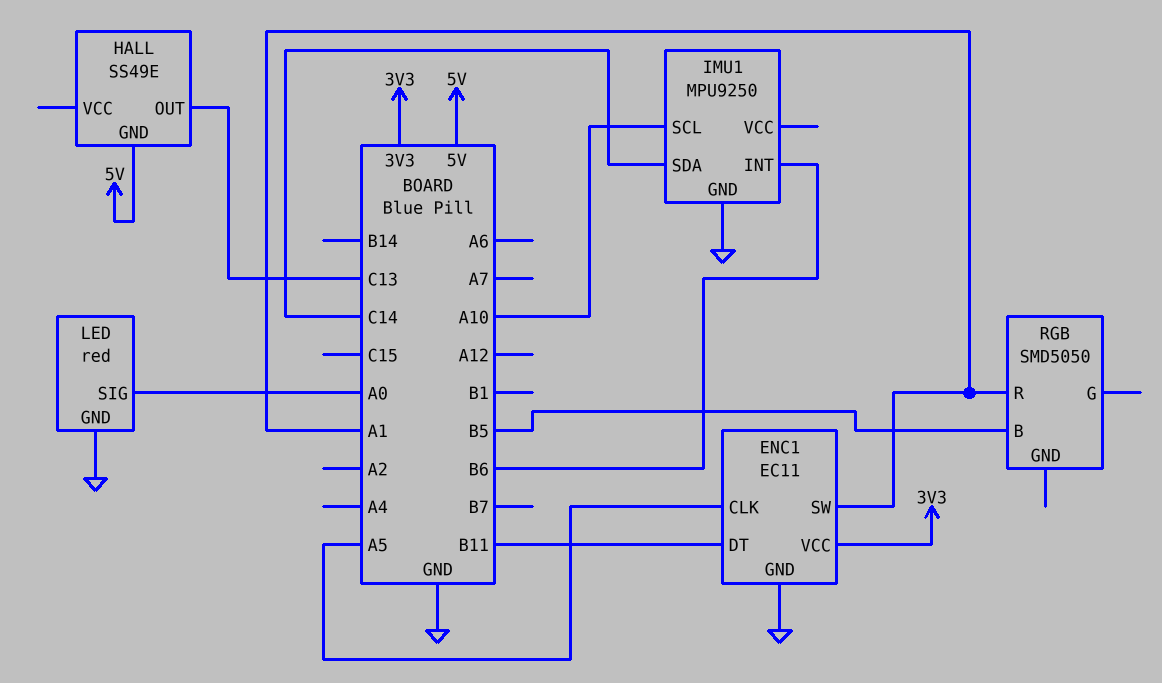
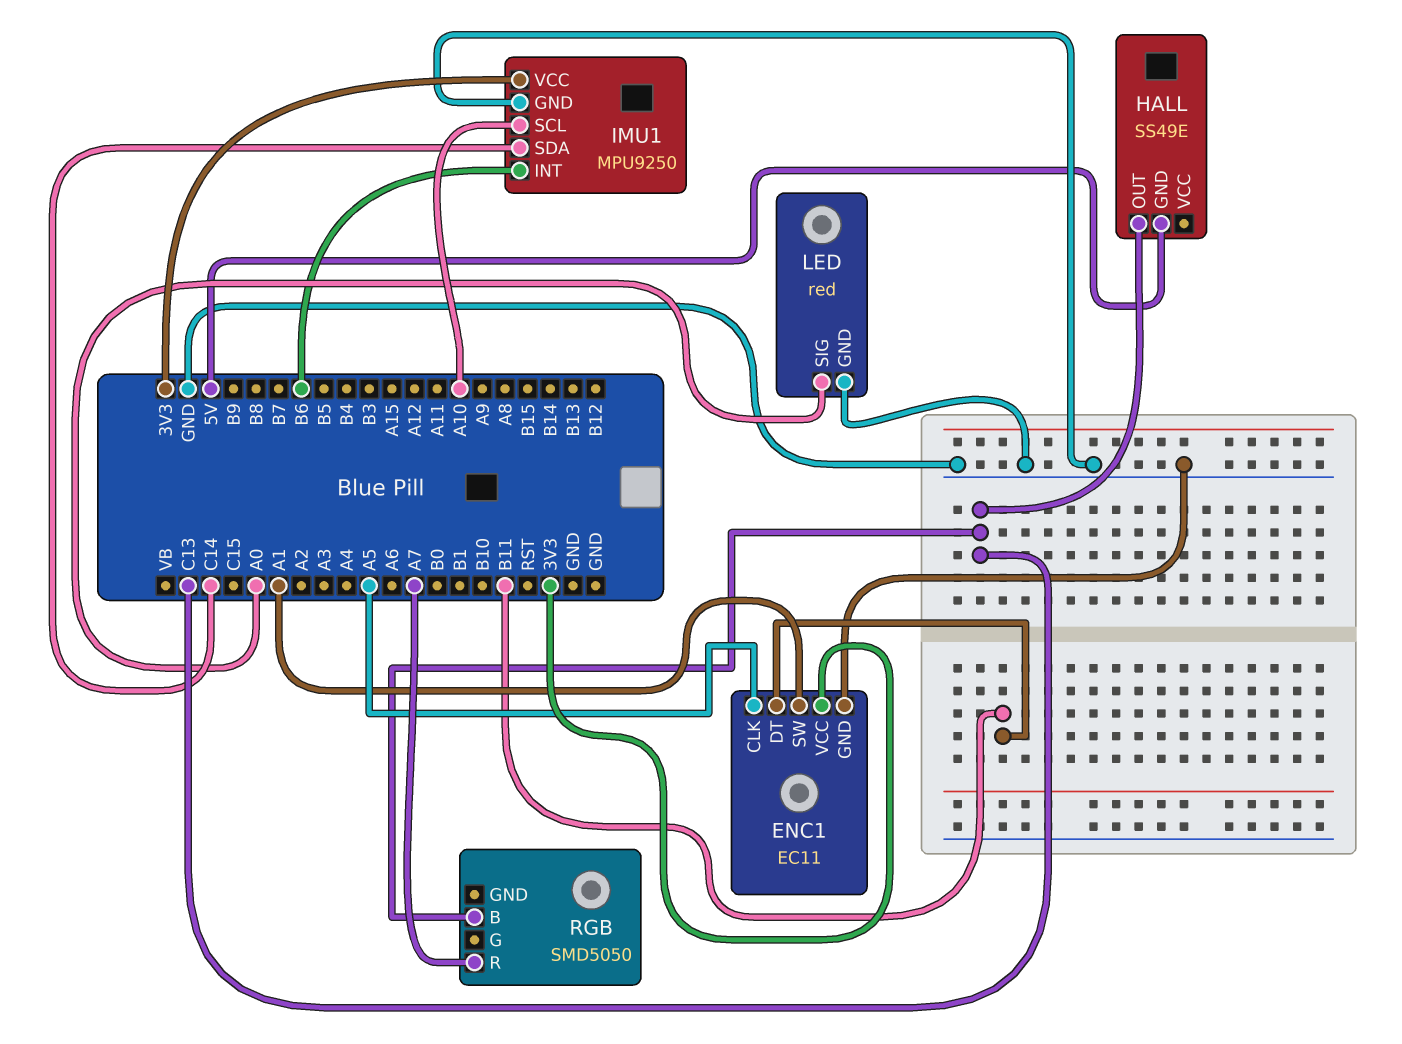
IMU1 pin VCC: none -> 3V3
RGB pin B: B5 -> C13
RGB pin R: A1 -> A7

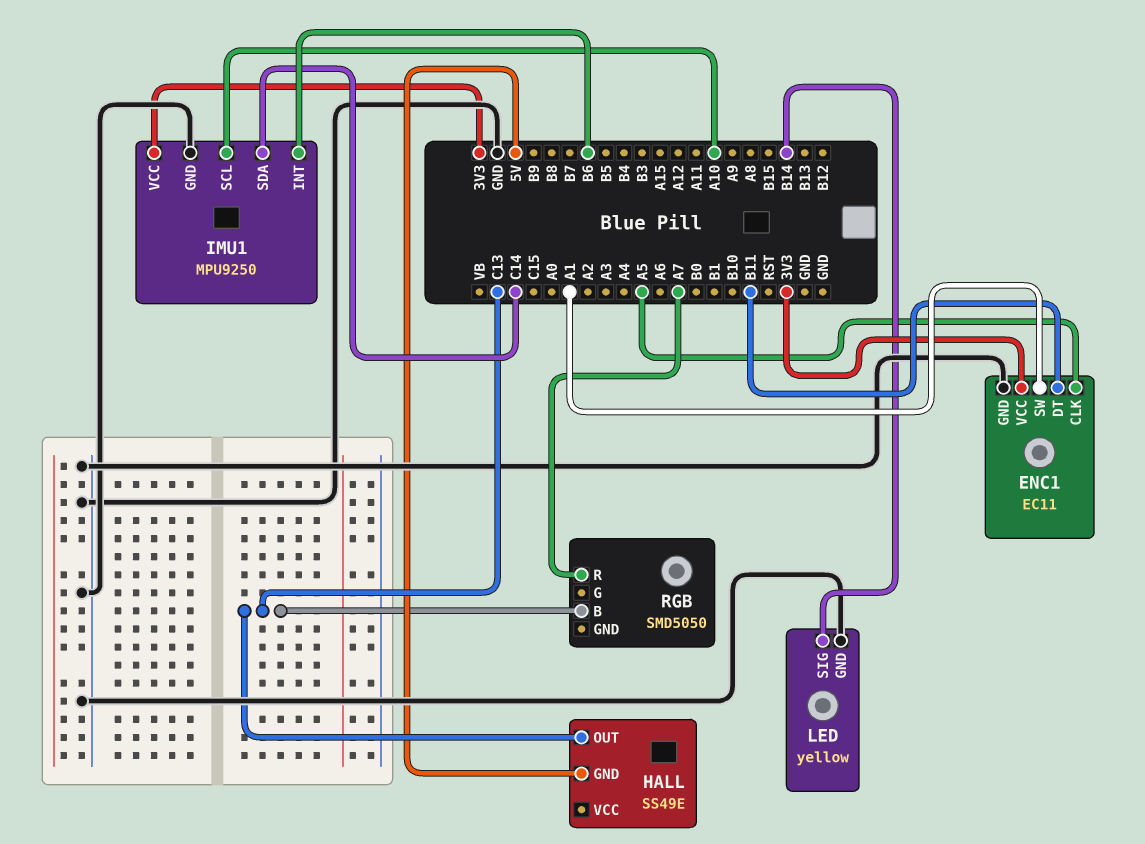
LED: red -> yellow
LED pin SIG: A0 -> B14

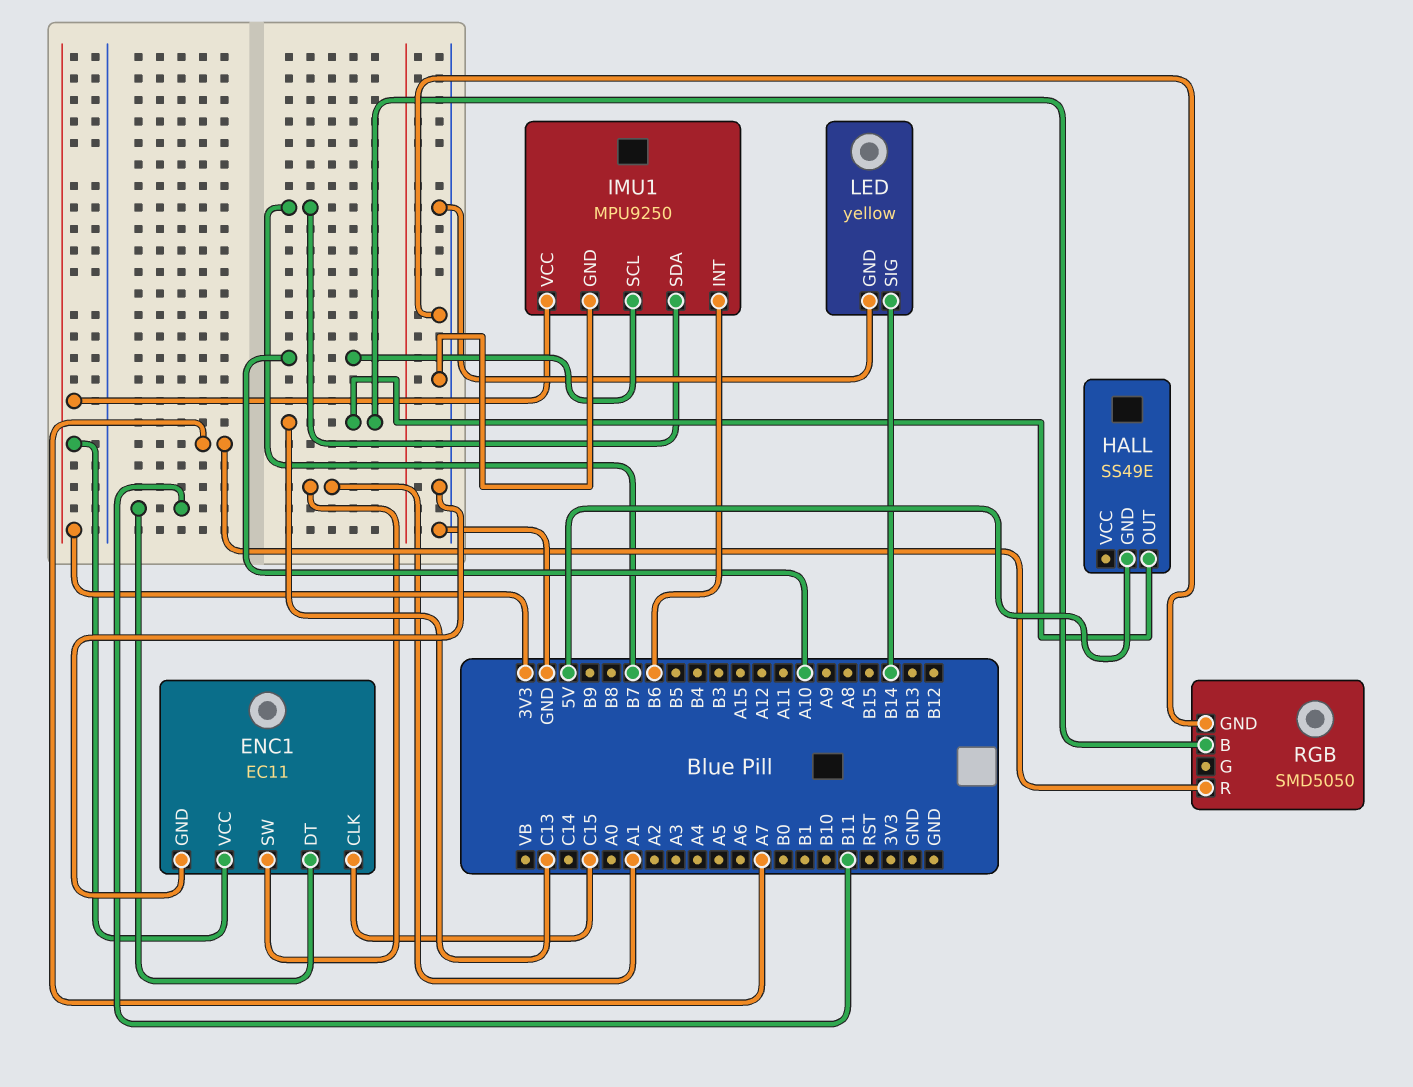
ENC1 pin CLK: A5 -> C15
IMU1 pin SDA: C14 -> B7
RGB pin GND: none -> GND

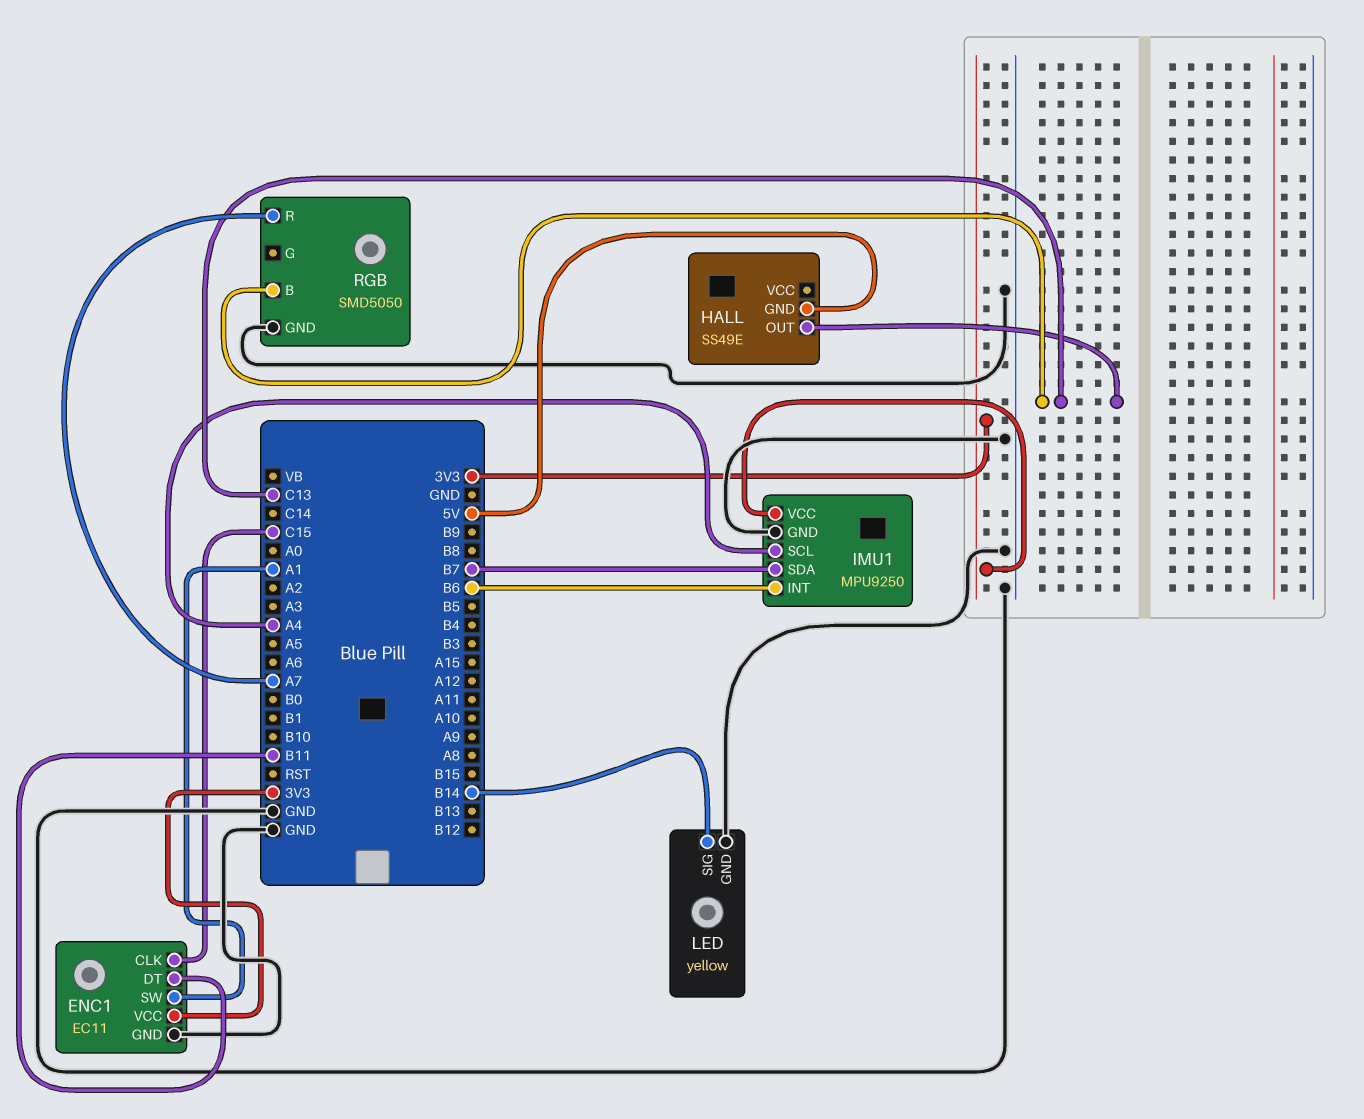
IMU1 pin SCL: A10 -> A4

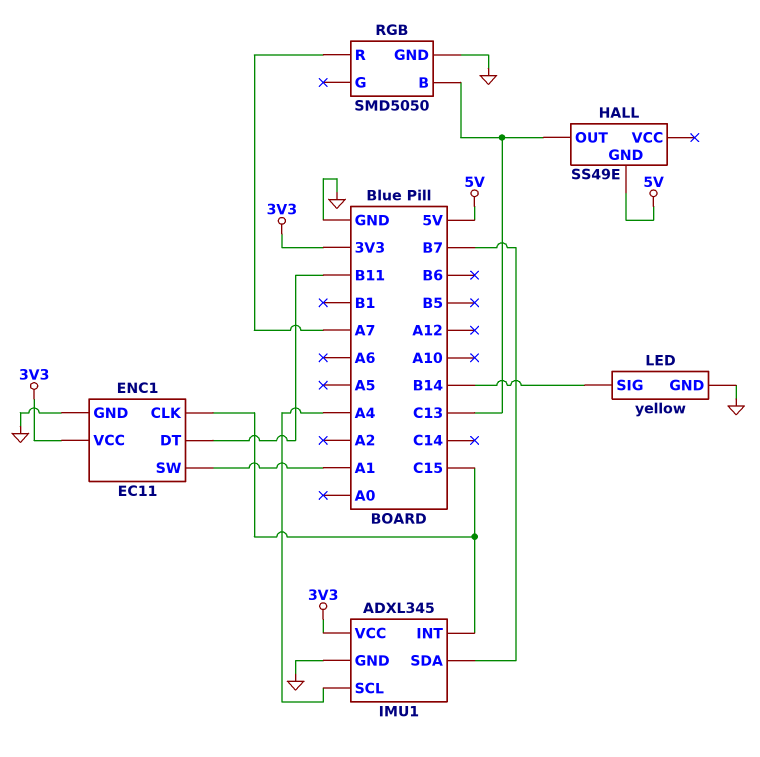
IMU1: MPU9250 -> ADXL345
IMU1 pin INT: B6 -> C15

